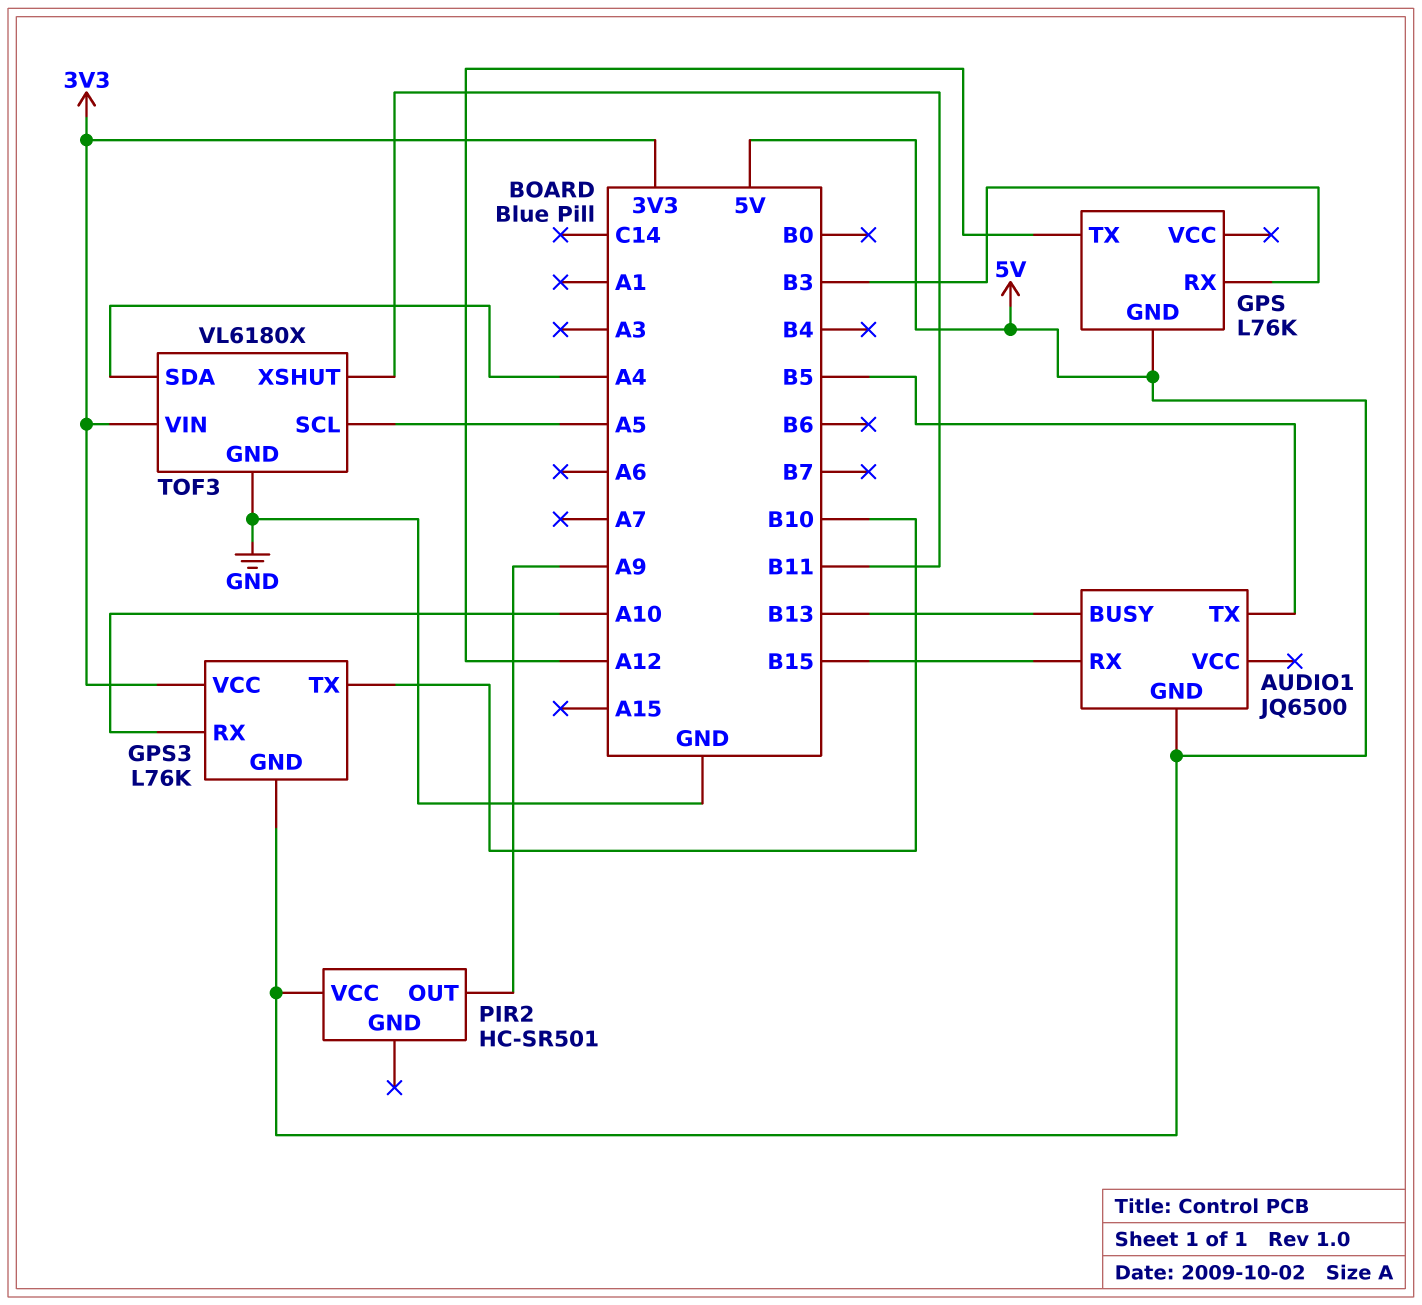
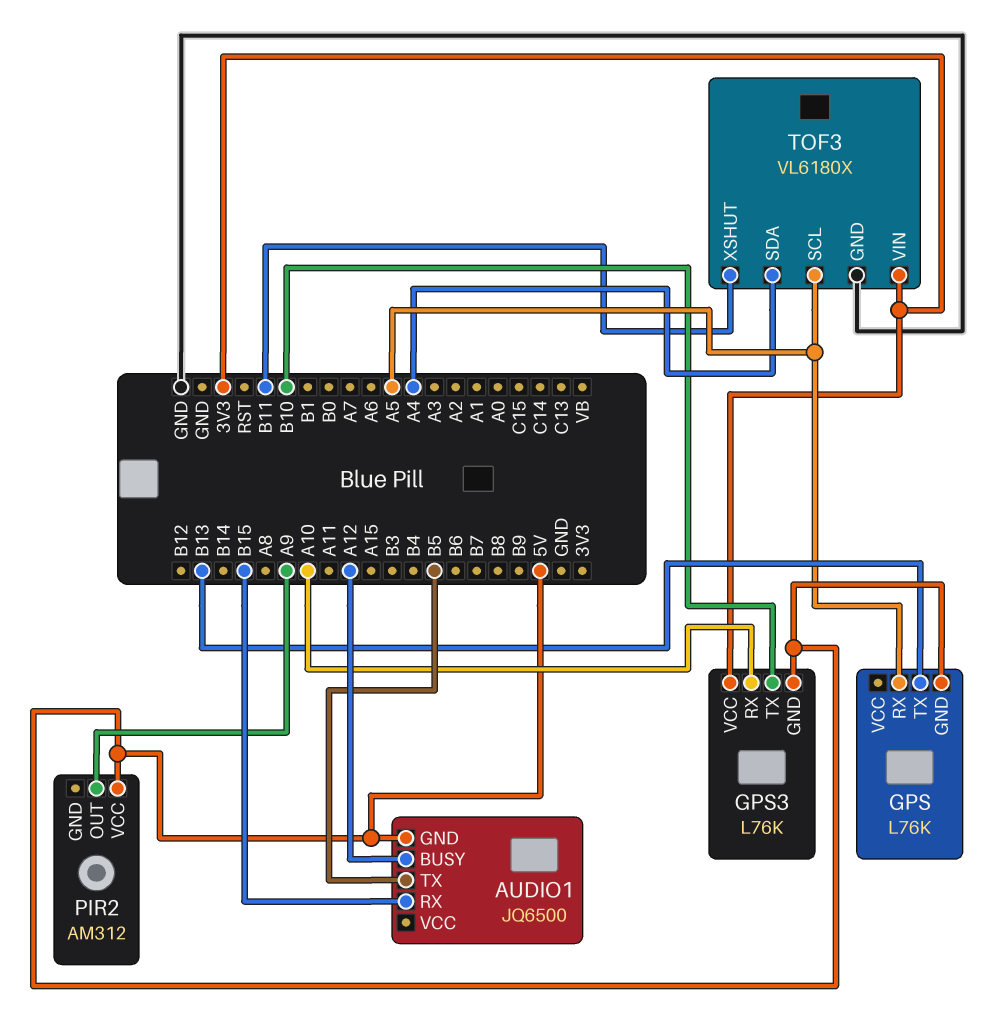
AUDIO1 pin BUSY: B13 -> A12
GPS pin RX: B3 -> A5
GPS pin TX: A12 -> B13
PIR2: HC-SR501 -> AM312

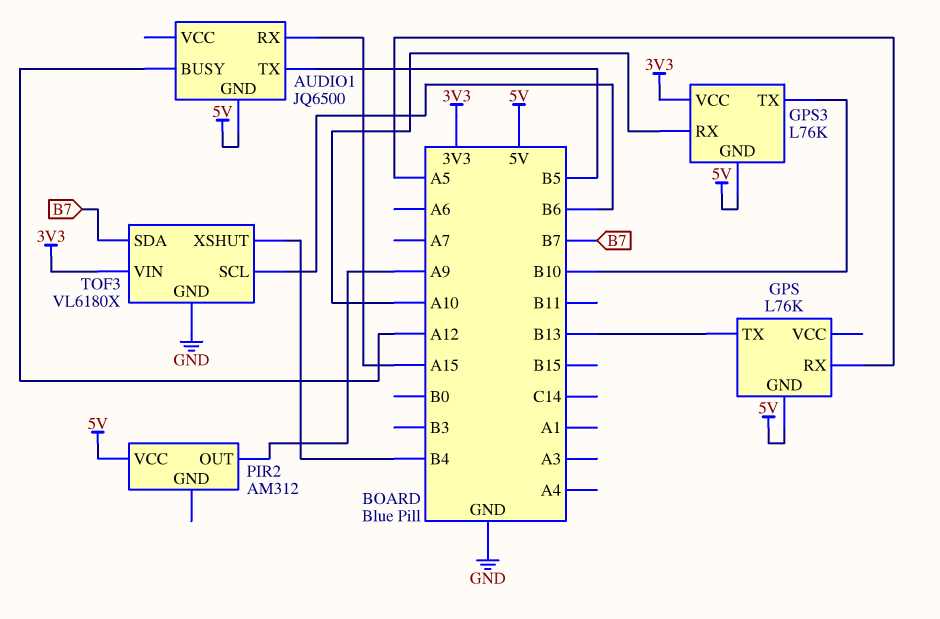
AUDIO1 pin RX: B15 -> A15
TOF3 pin SCL: A5 -> B6
TOF3 pin SDA: A4 -> B7
TOF3 pin XSHUT: B11 -> B4

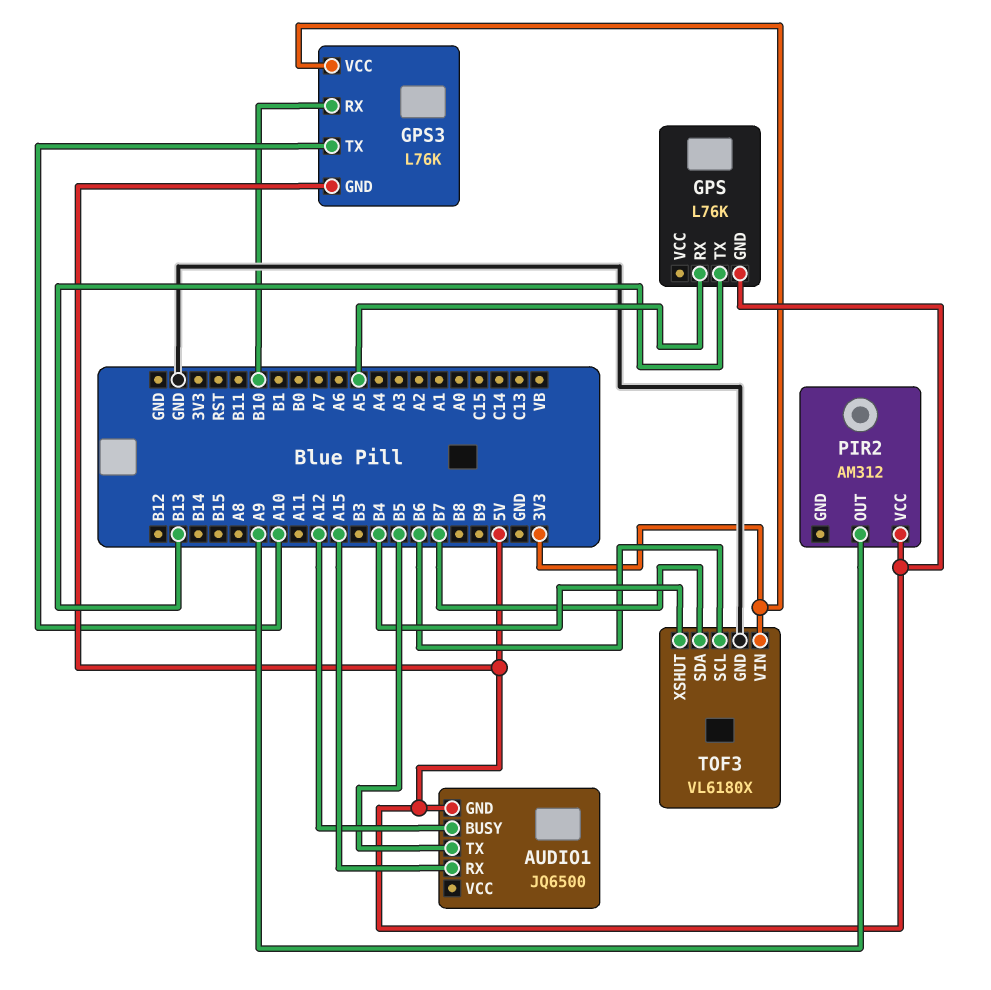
GPS3 pin RX: A10 -> B10
GPS3 pin TX: B10 -> A10

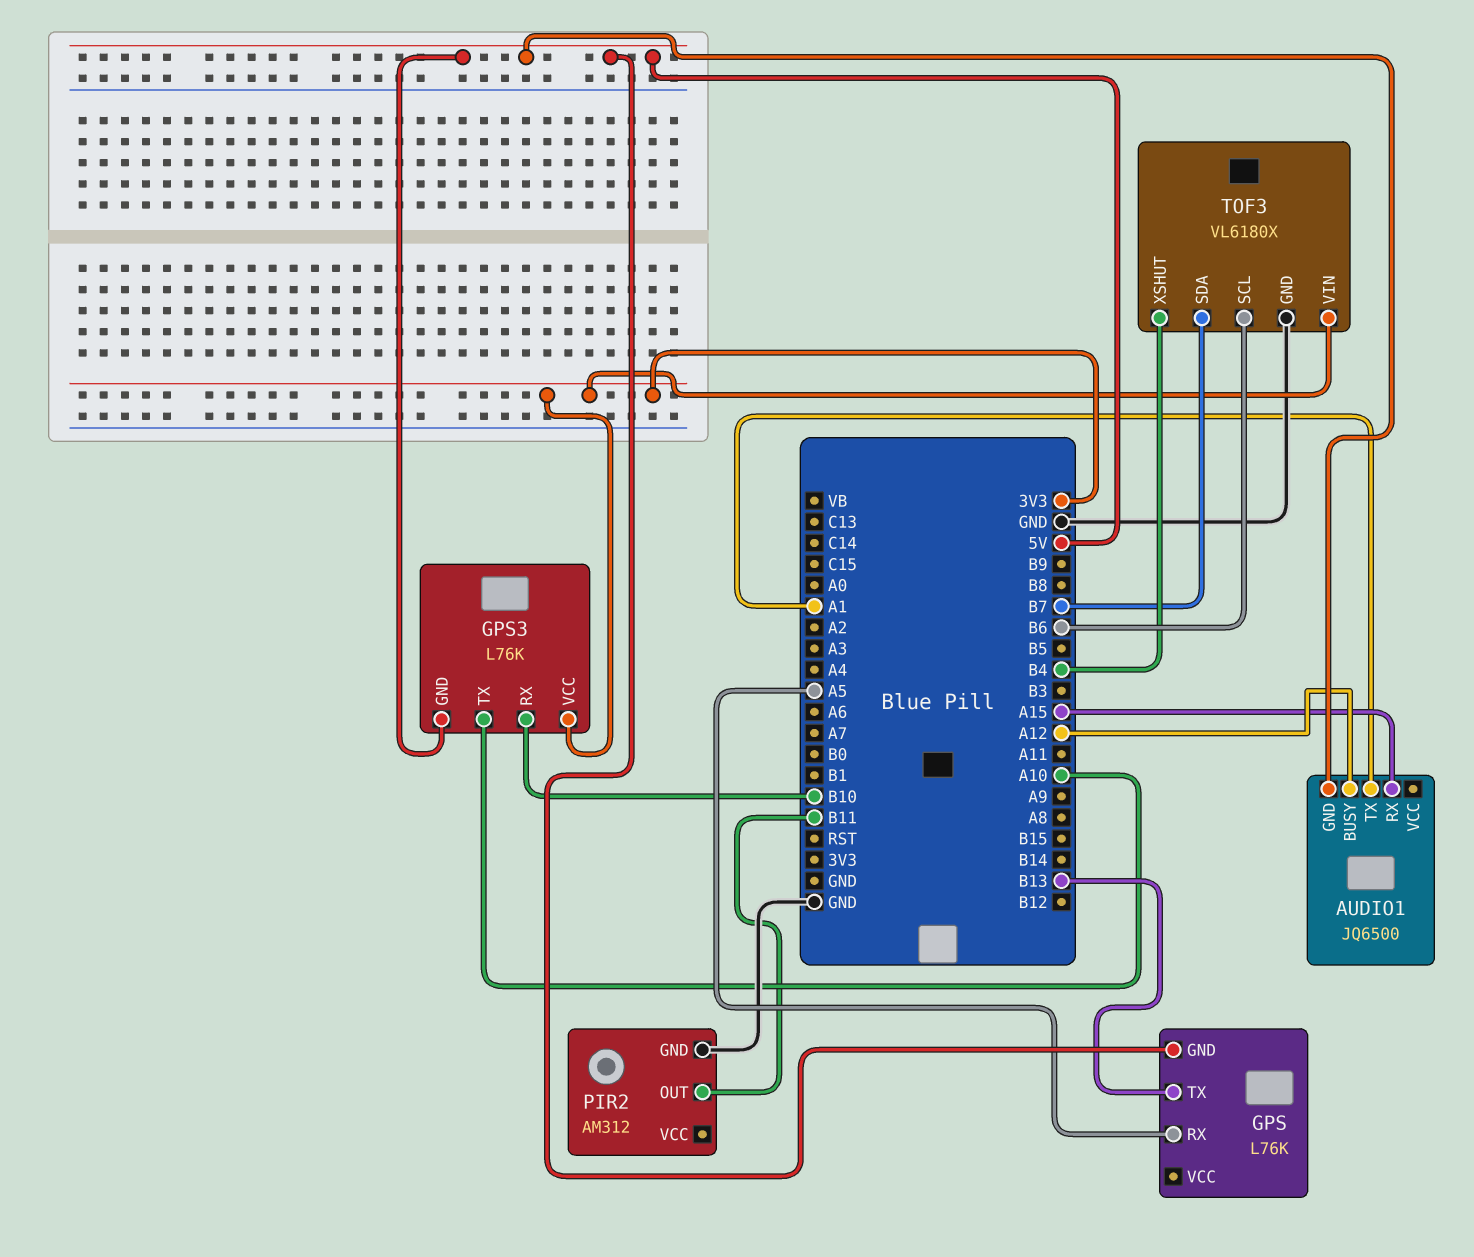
AUDIO1 pin TX: B5 -> A1
PIR2 pin GND: none -> GND
PIR2 pin OUT: A9 -> B11
PIR2 pin VCC: 5V -> none

